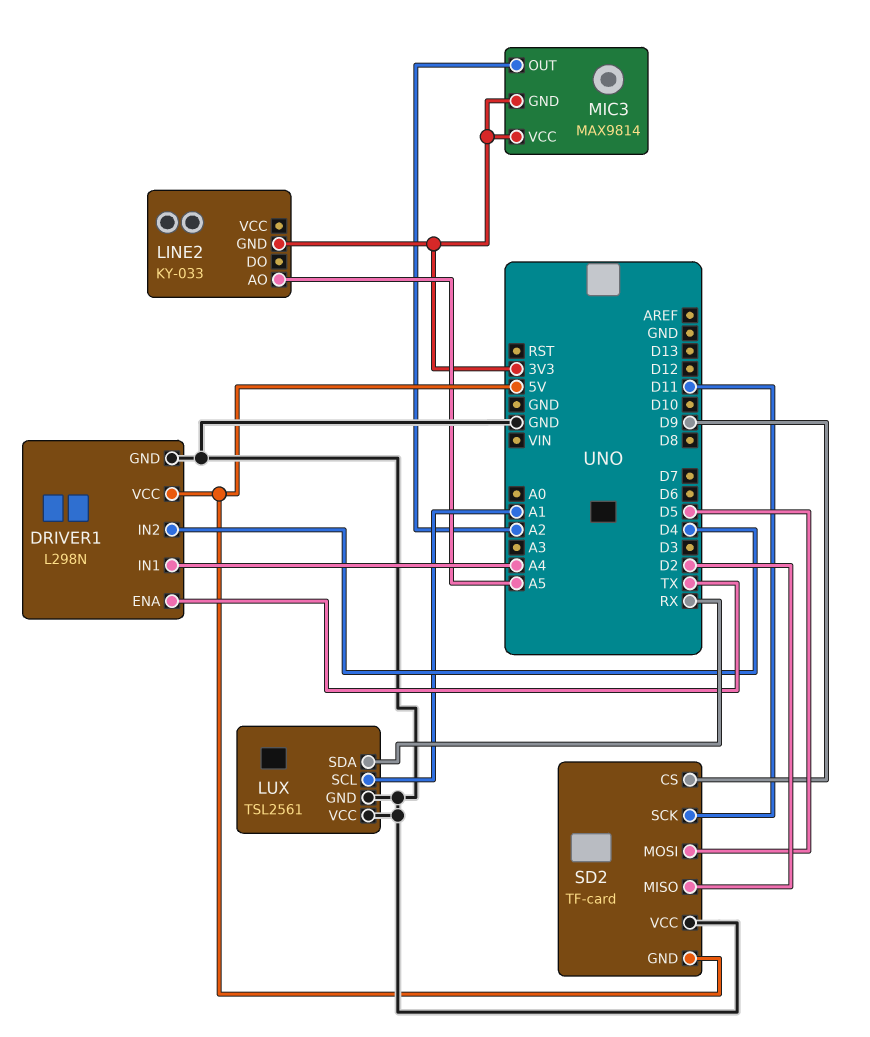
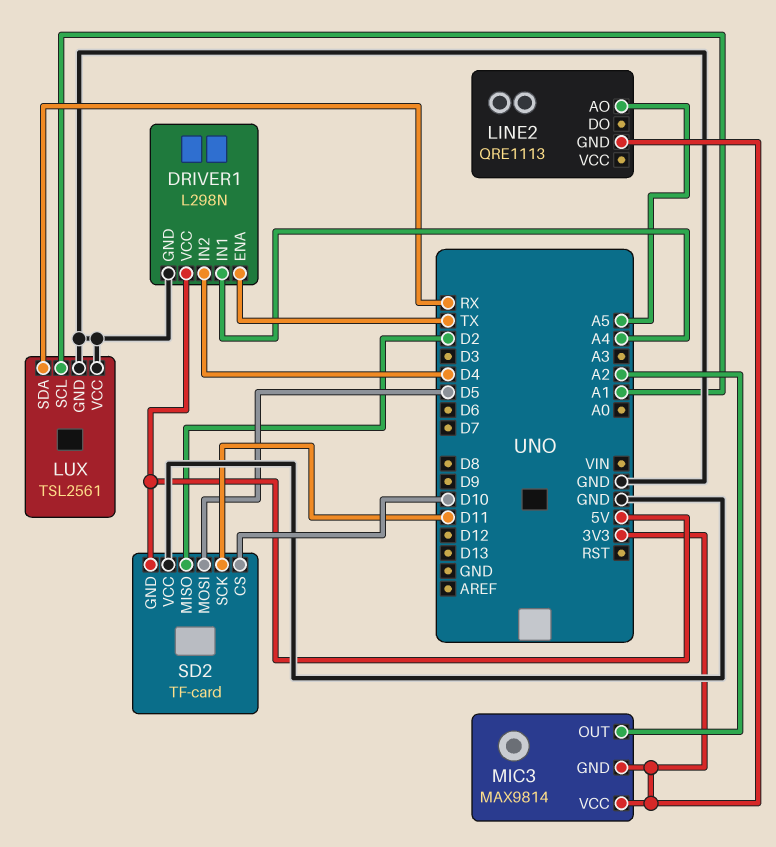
LINE2: KY-033 -> QRE1113
SD2 pin CS: D9 -> D10

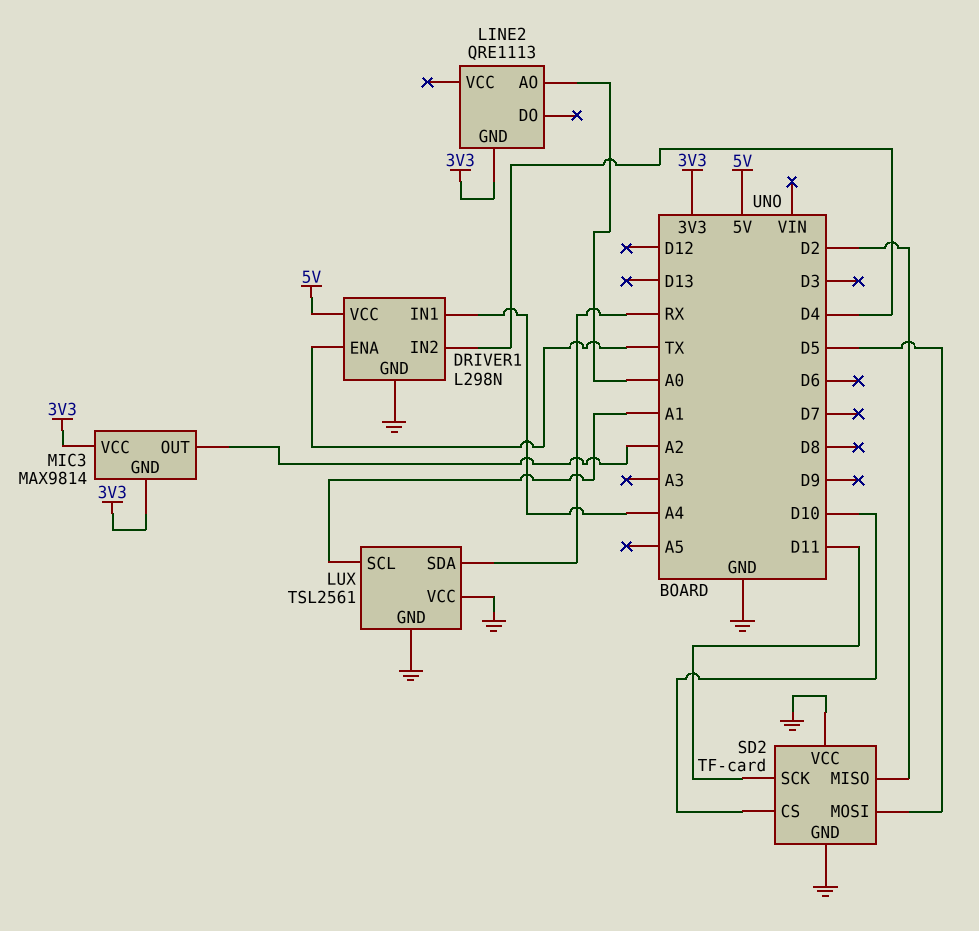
LINE2 pin AO: A5 -> A0
SD2 pin GND: 5V -> GND

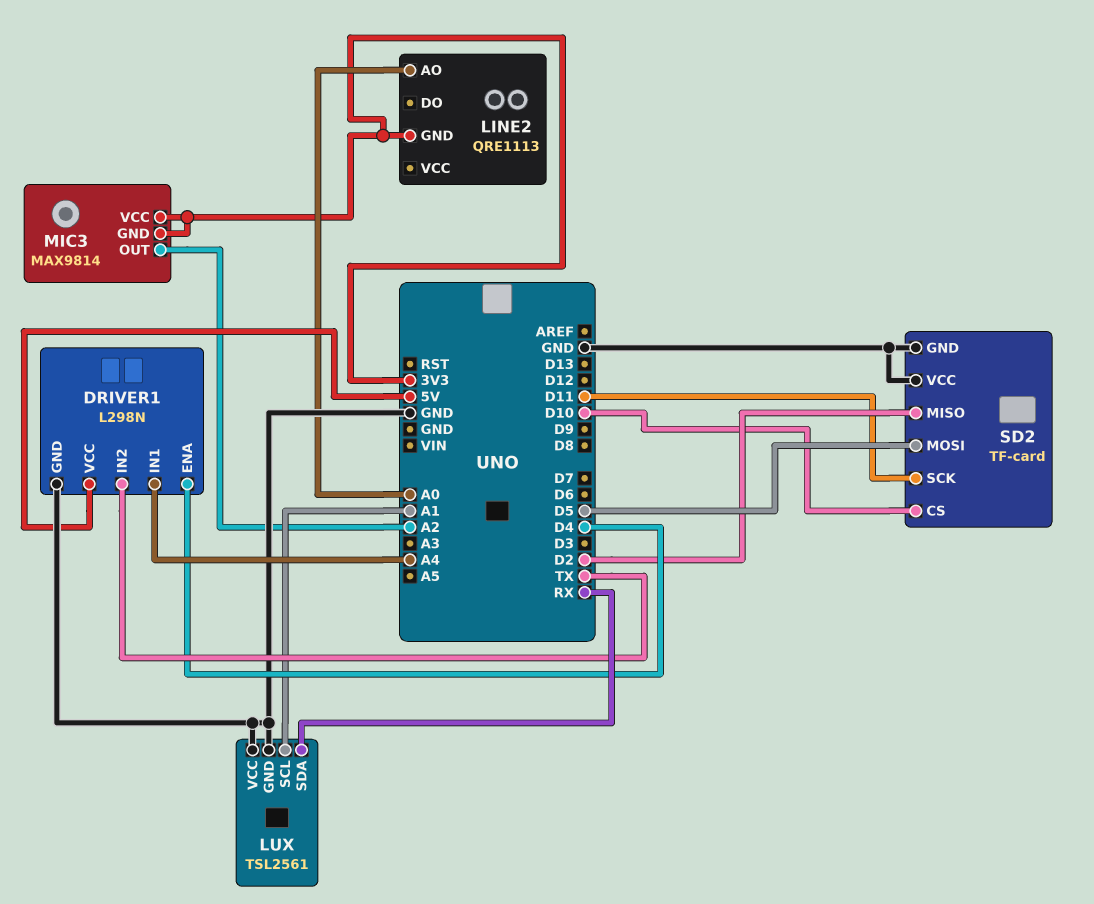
DRIVER1 pin ENA: TX -> D4
DRIVER1 pin IN2: D4 -> TX

